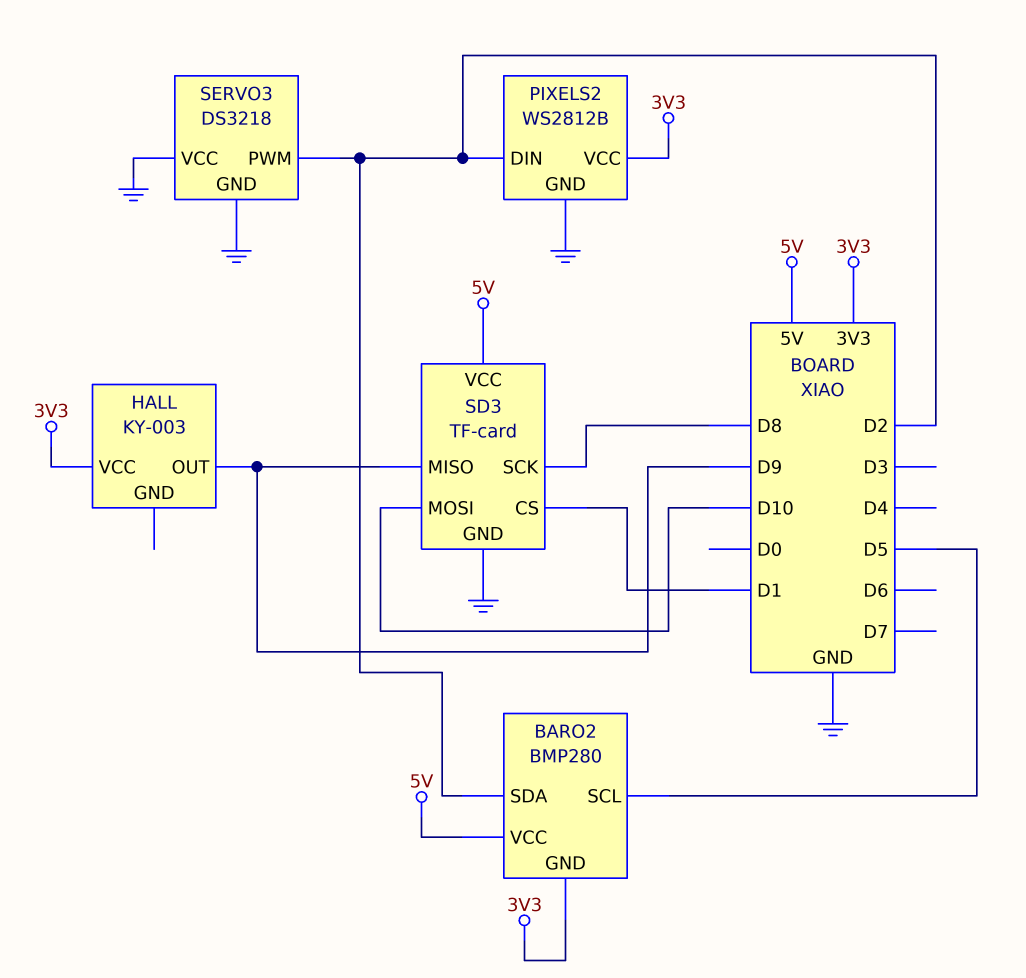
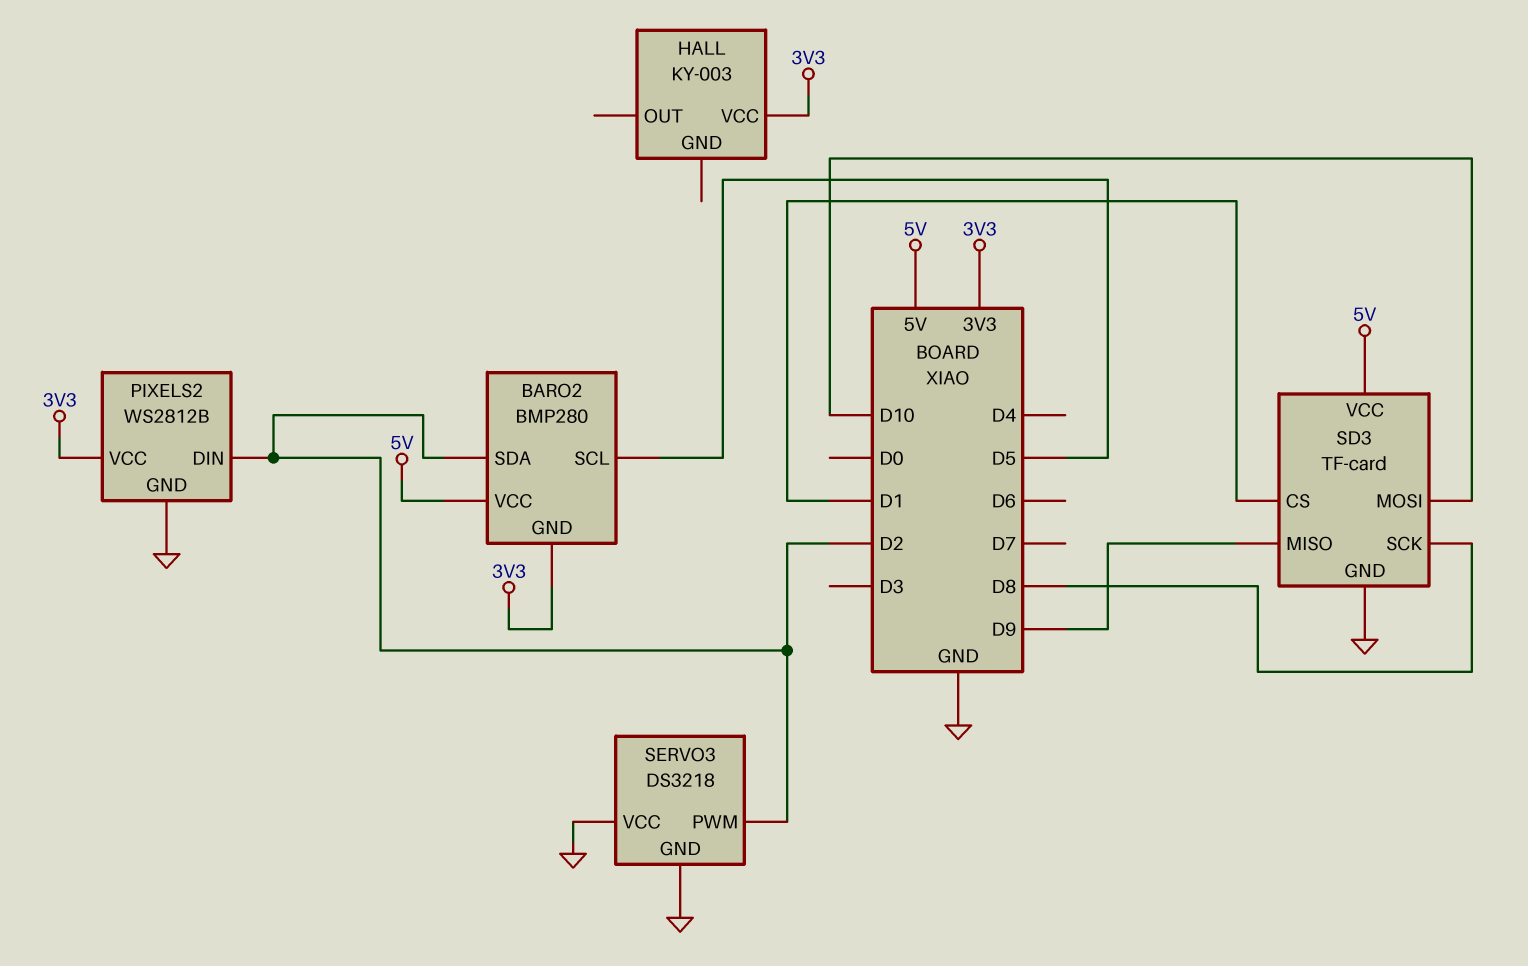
HALL pin OUT: D9 -> none

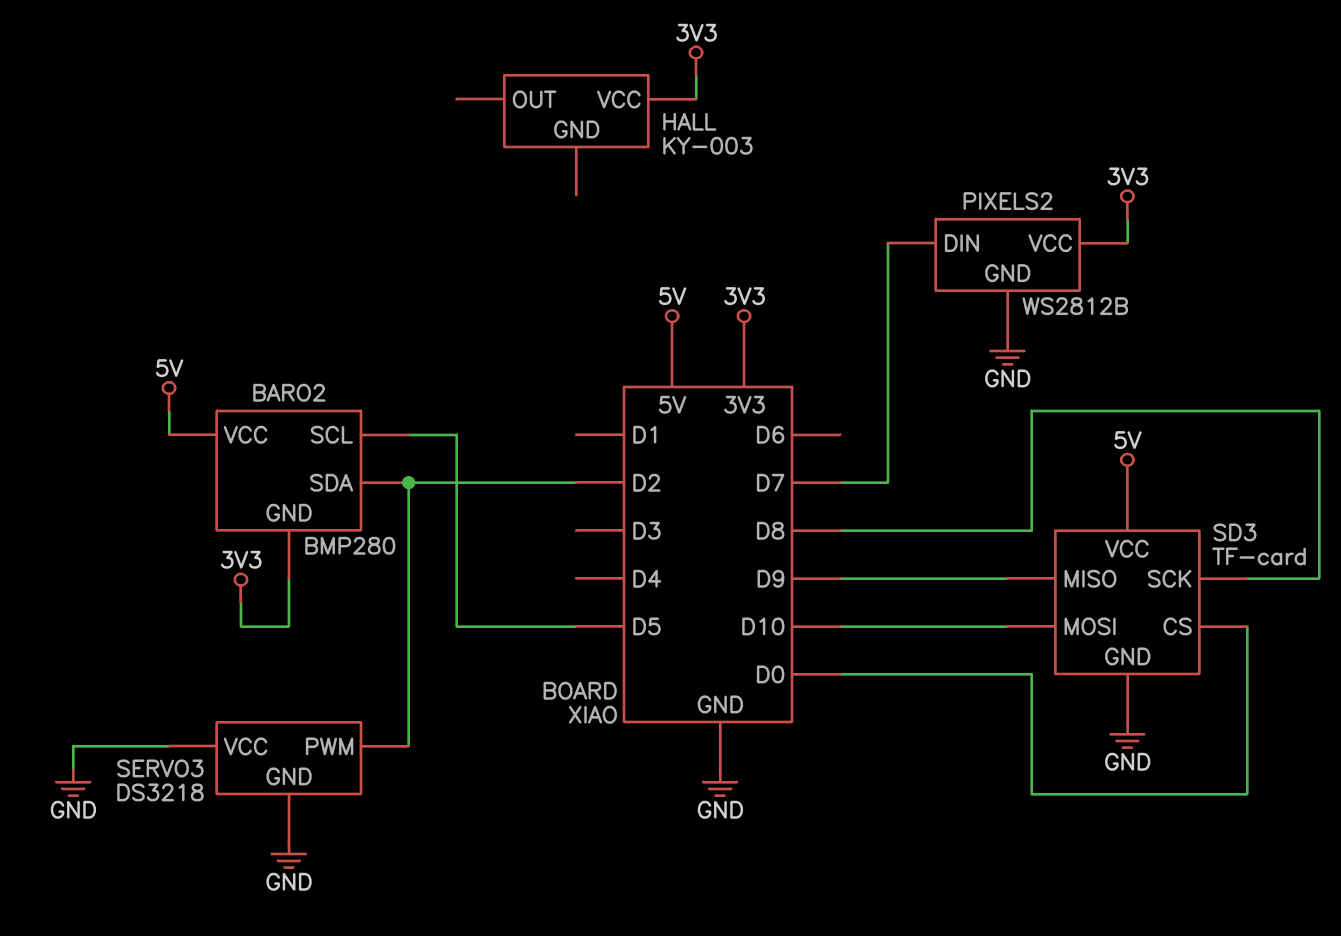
PIXELS2 pin DIN: D2 -> D7
SD3 pin CS: D1 -> D0

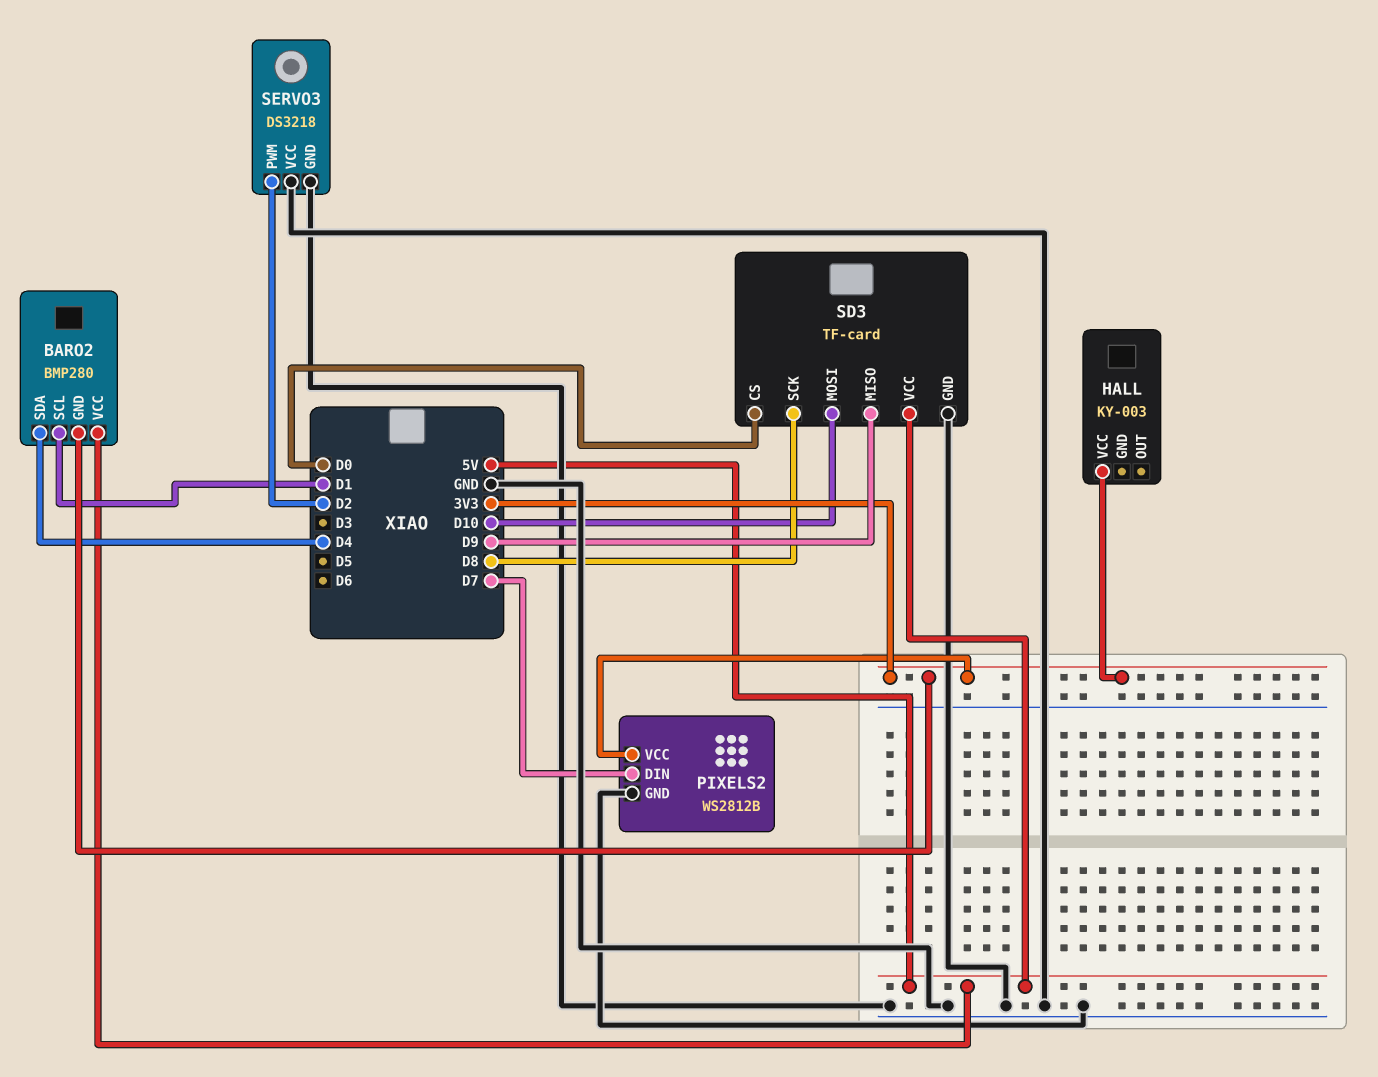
BARO2 pin SCL: D5 -> D1
BARO2 pin SDA: D2 -> D4

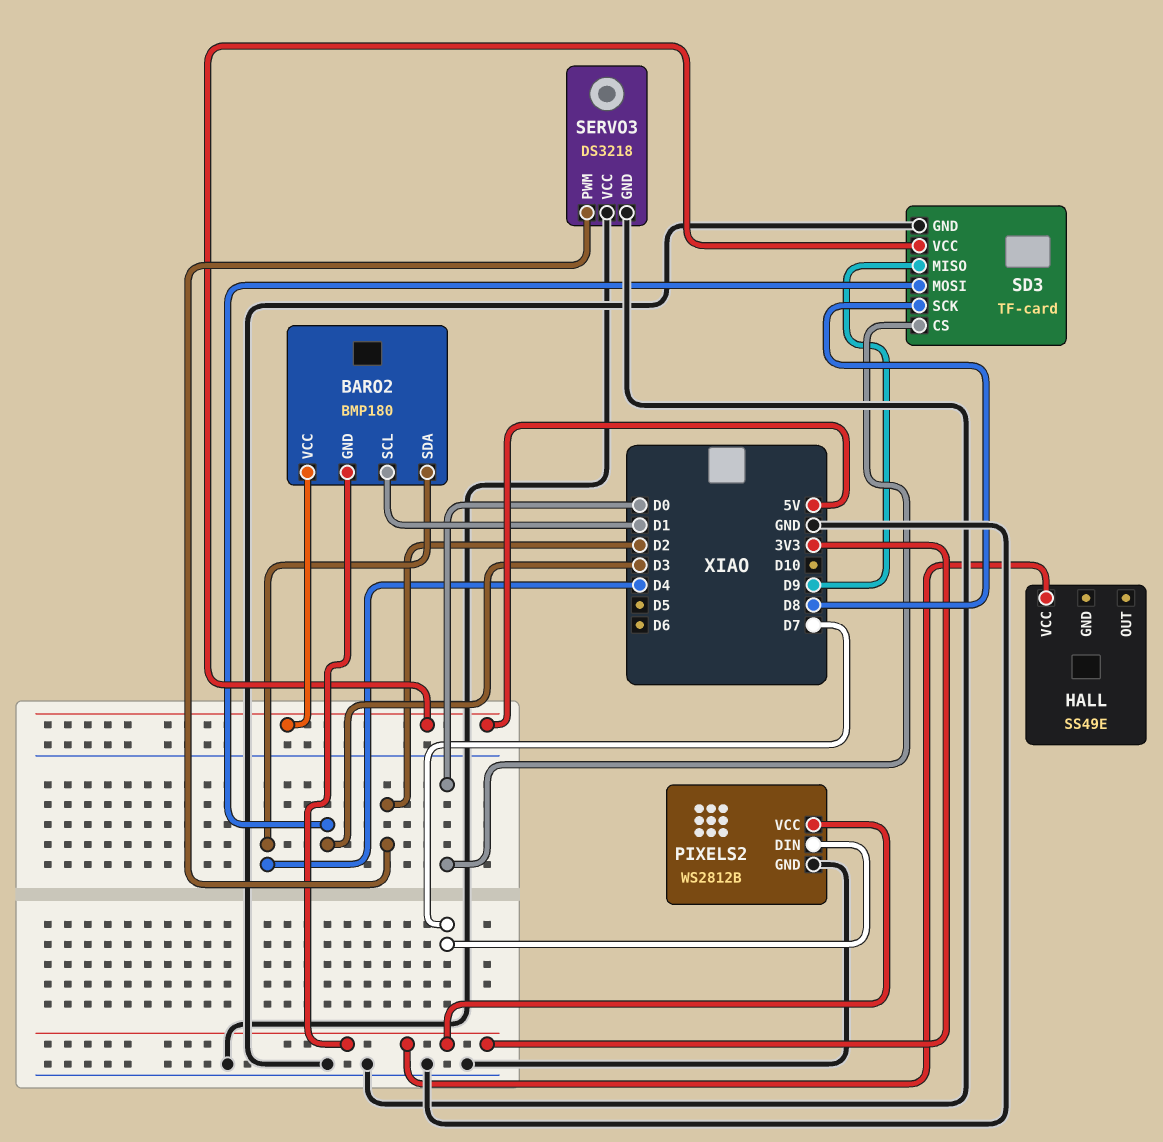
BARO2: BMP280 -> BMP180
HALL: KY-003 -> SS49E
SD3 pin MOSI: D10 -> D3

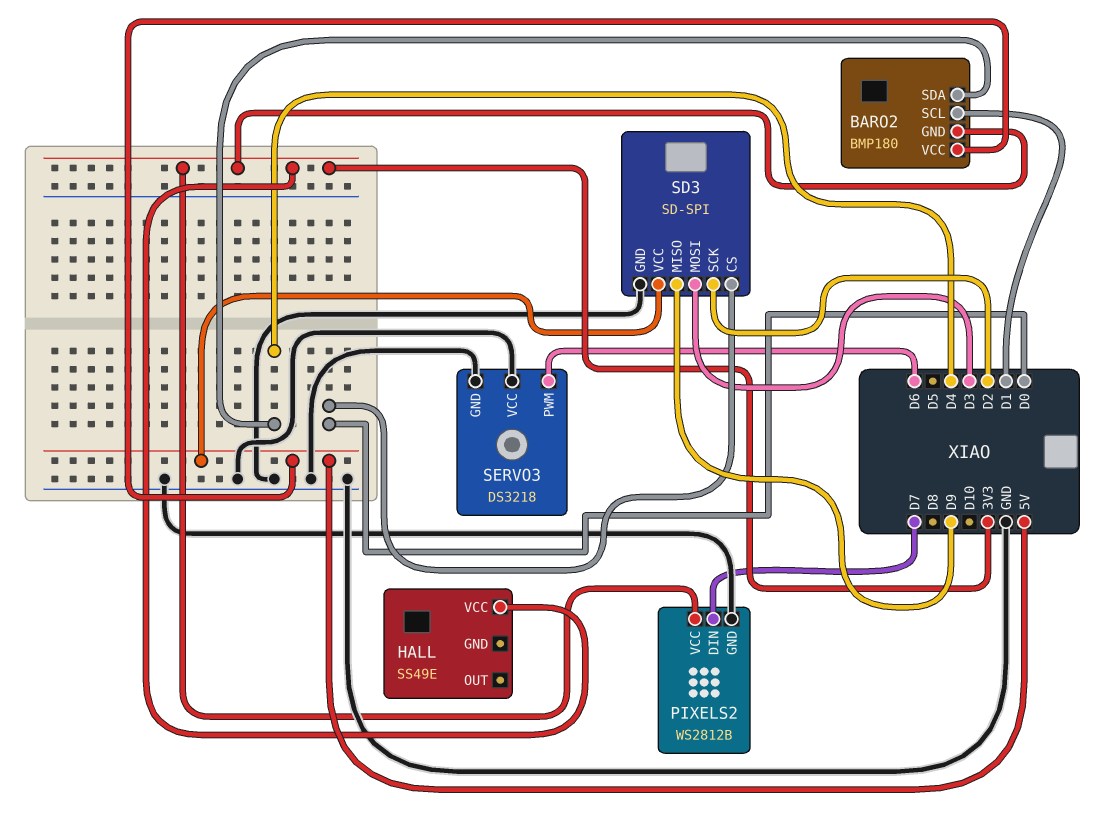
SD3: TF-card -> SD-SPI
SD3 pin SCK: D8 -> D2
SERVO3 pin PWM: D2 -> D6

